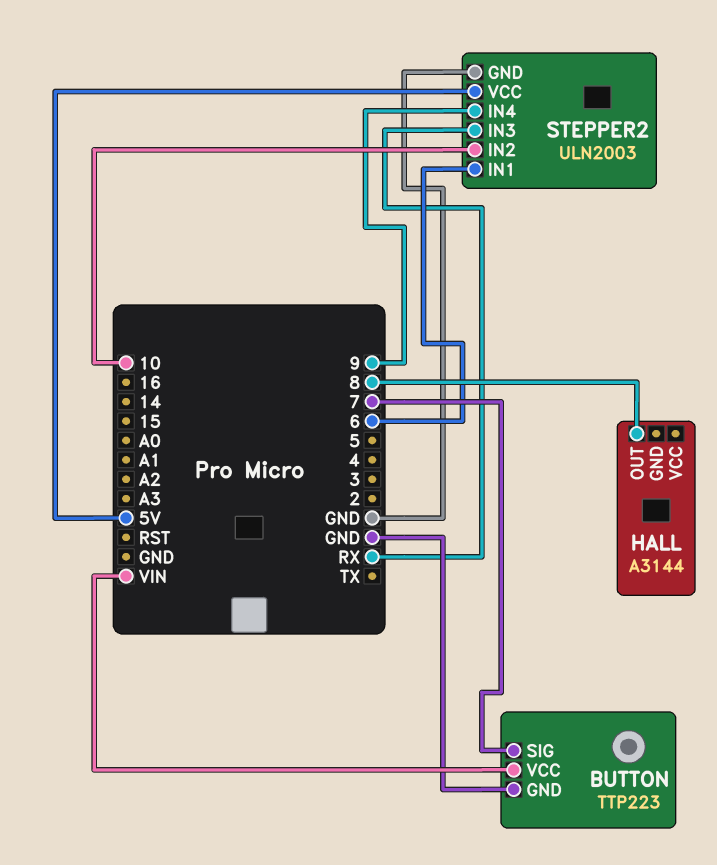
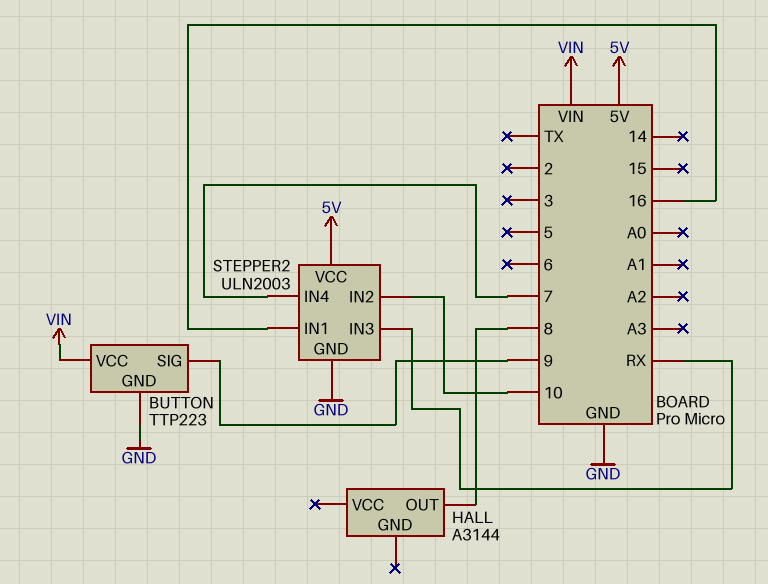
BUTTON pin SIG: 7 -> 9
STEPPER2 pin IN1: 6 -> 16
STEPPER2 pin IN4: 9 -> 7

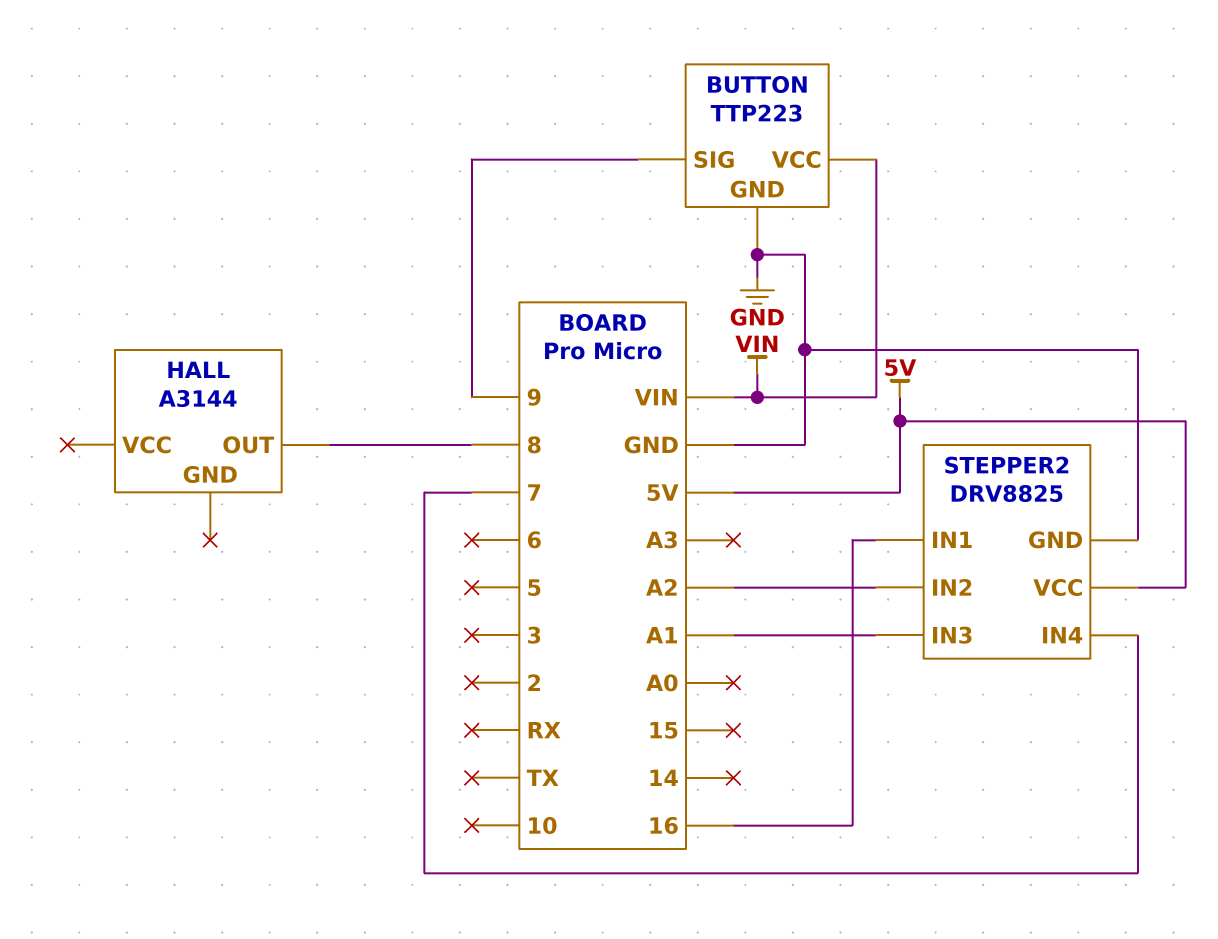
STEPPER2: ULN2003 -> DRV8825
STEPPER2 pin IN2: 10 -> A2
STEPPER2 pin IN3: RX -> A1

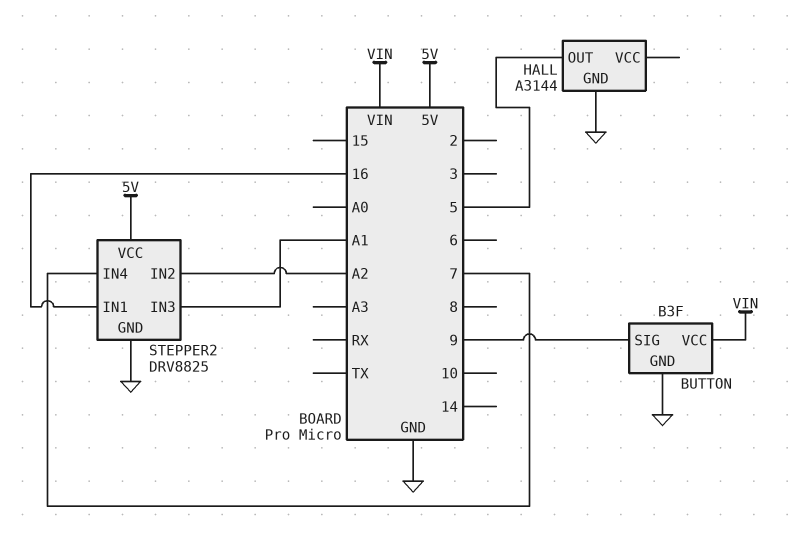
BUTTON: TTP223 -> B3F
HALL pin GND: none -> GND
HALL pin OUT: 8 -> 5

